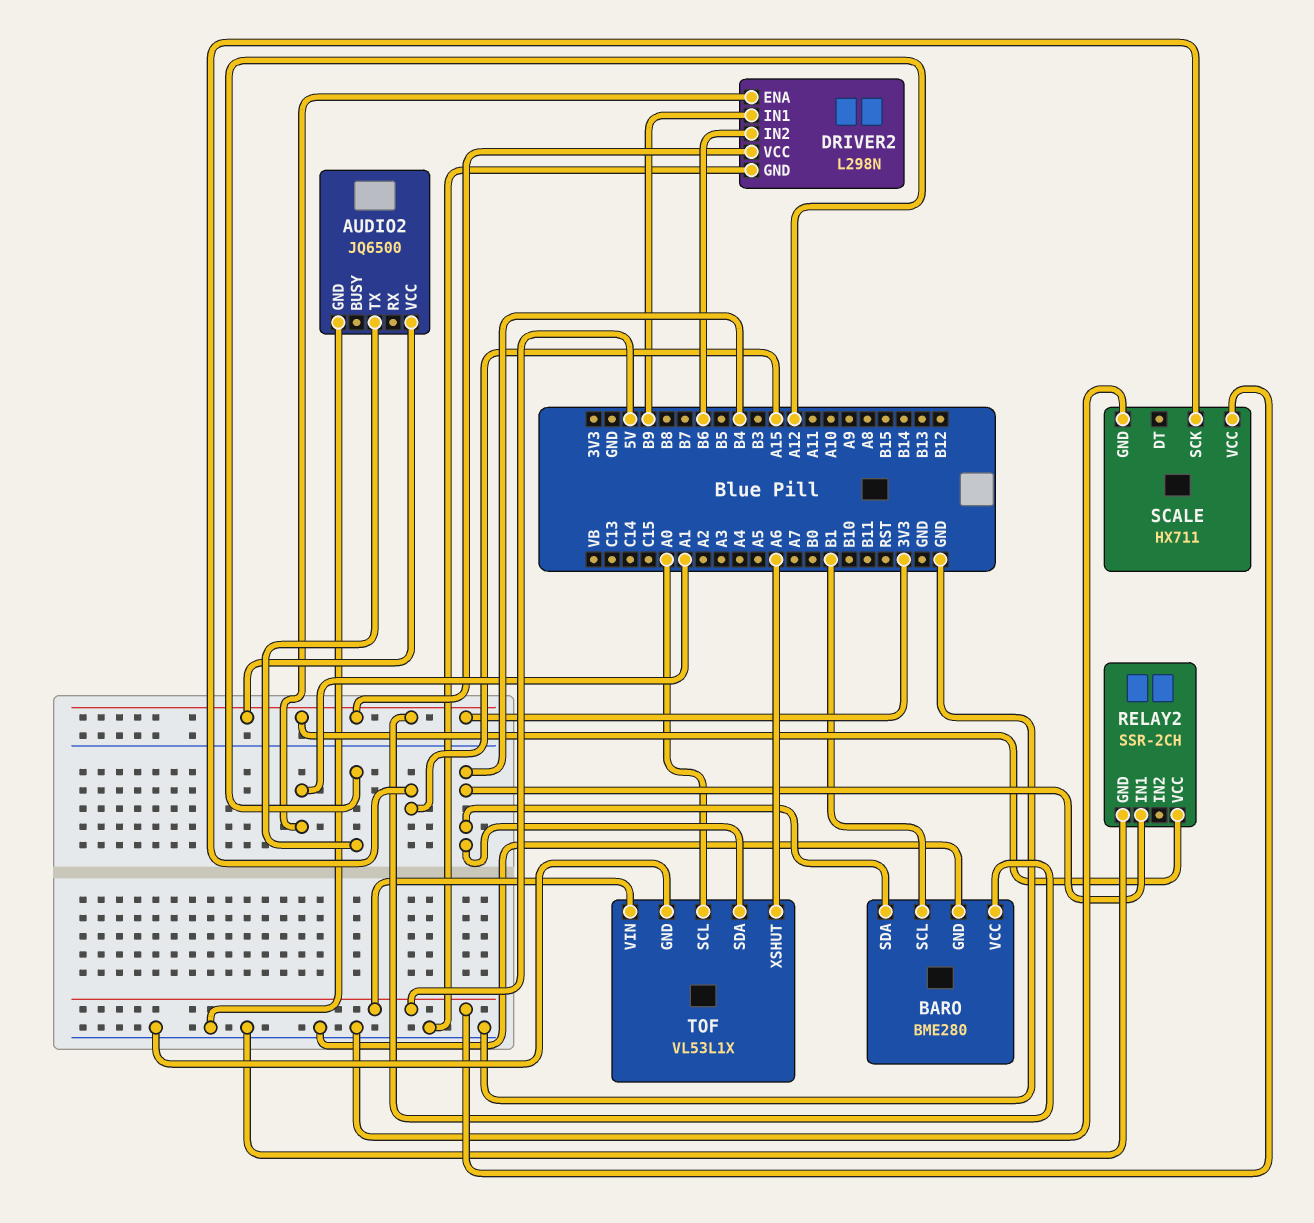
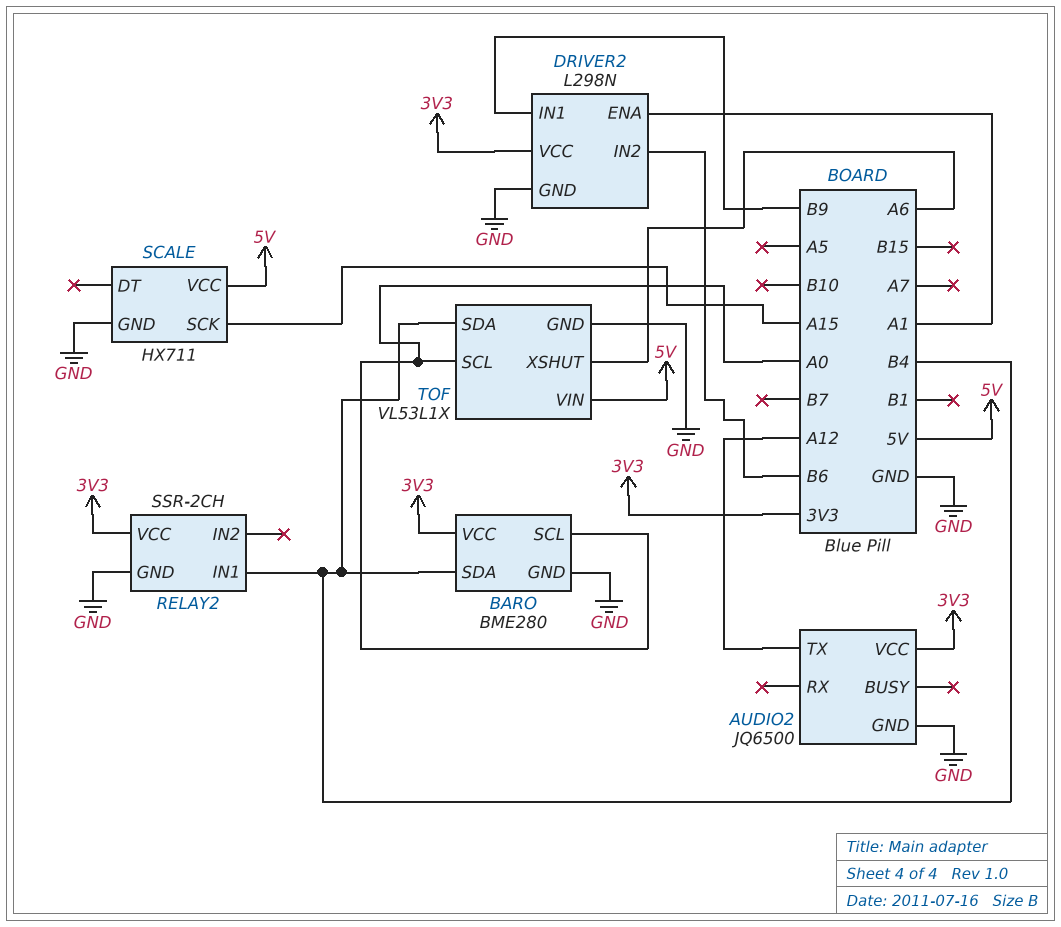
BARO pin SCL: B1 -> A0

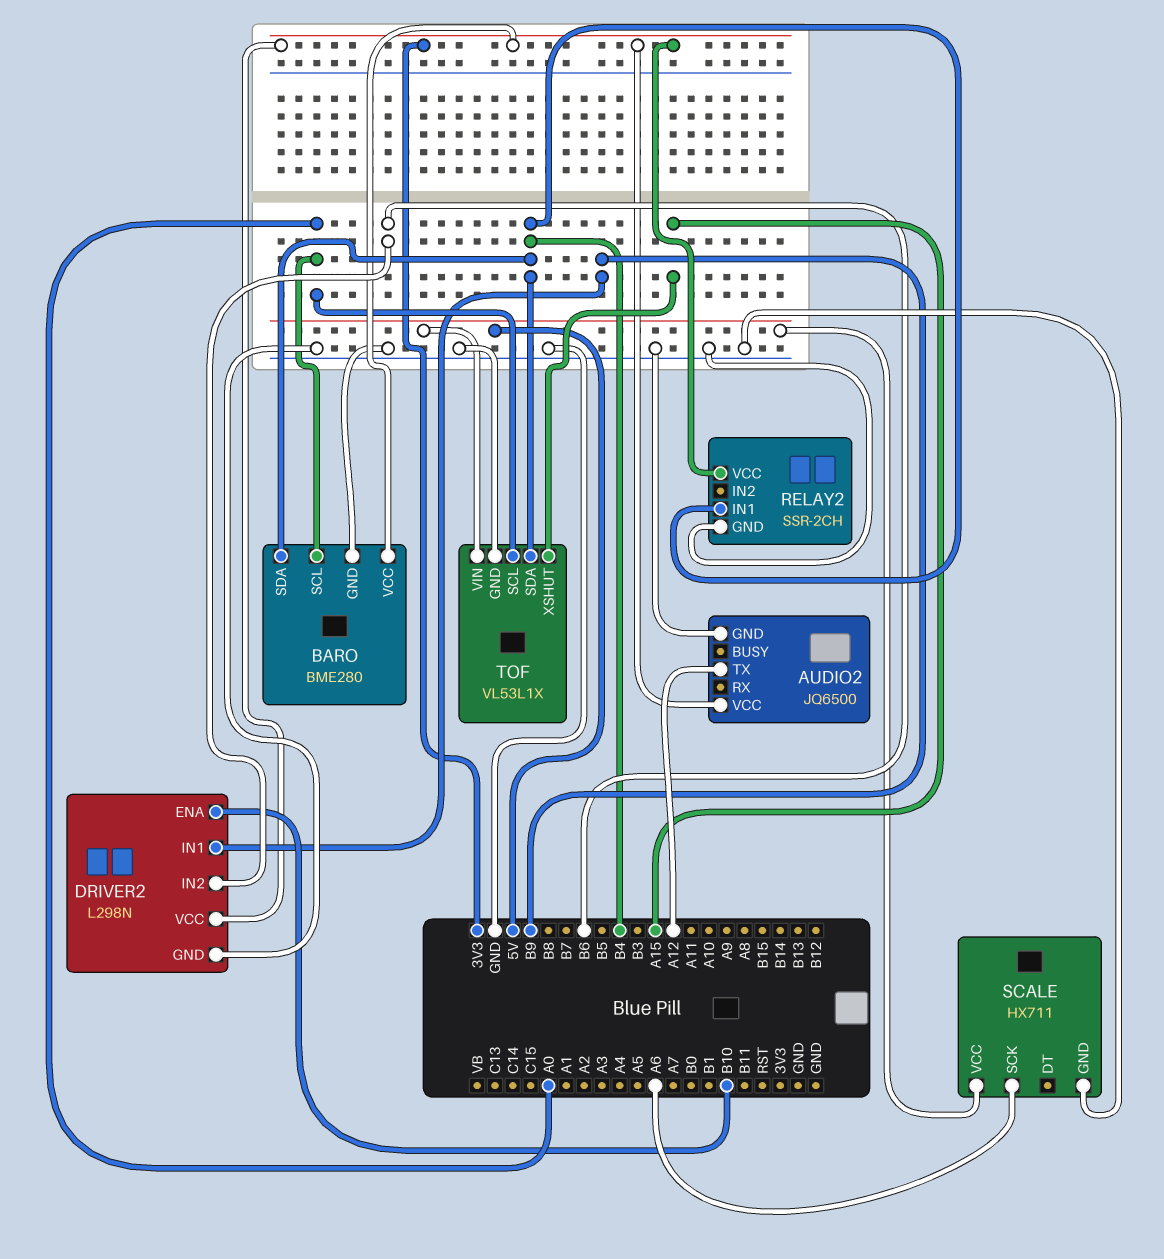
DRIVER2 pin ENA: A1 -> B10
SCALE pin SCK: A15 -> A6
TOF pin XSHUT: A6 -> A15

